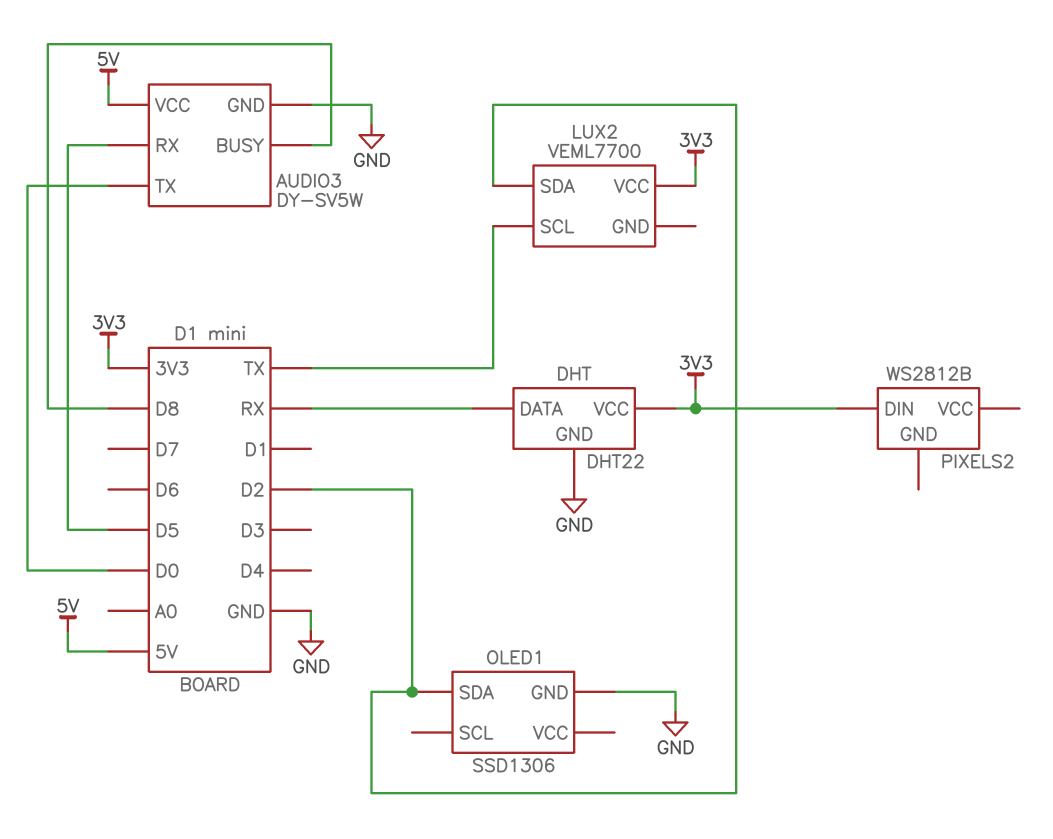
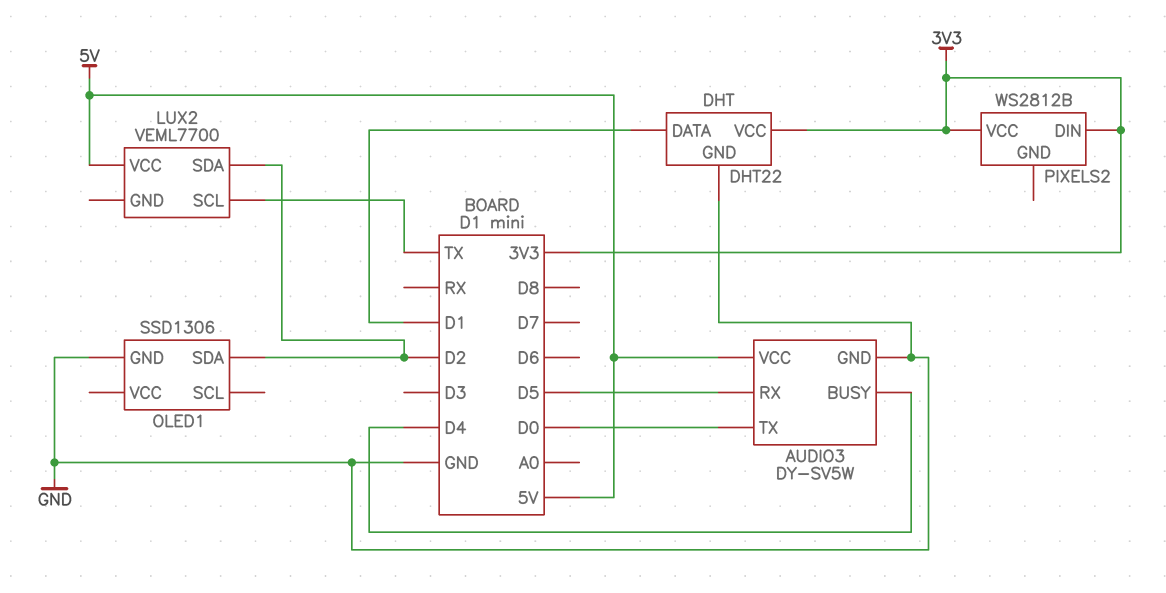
AUDIO3 pin BUSY: D8 -> D4
DHT pin DATA: RX -> D1
LUX2 pin VCC: 3V3 -> 5V
PIXELS2 pin VCC: none -> 3V3

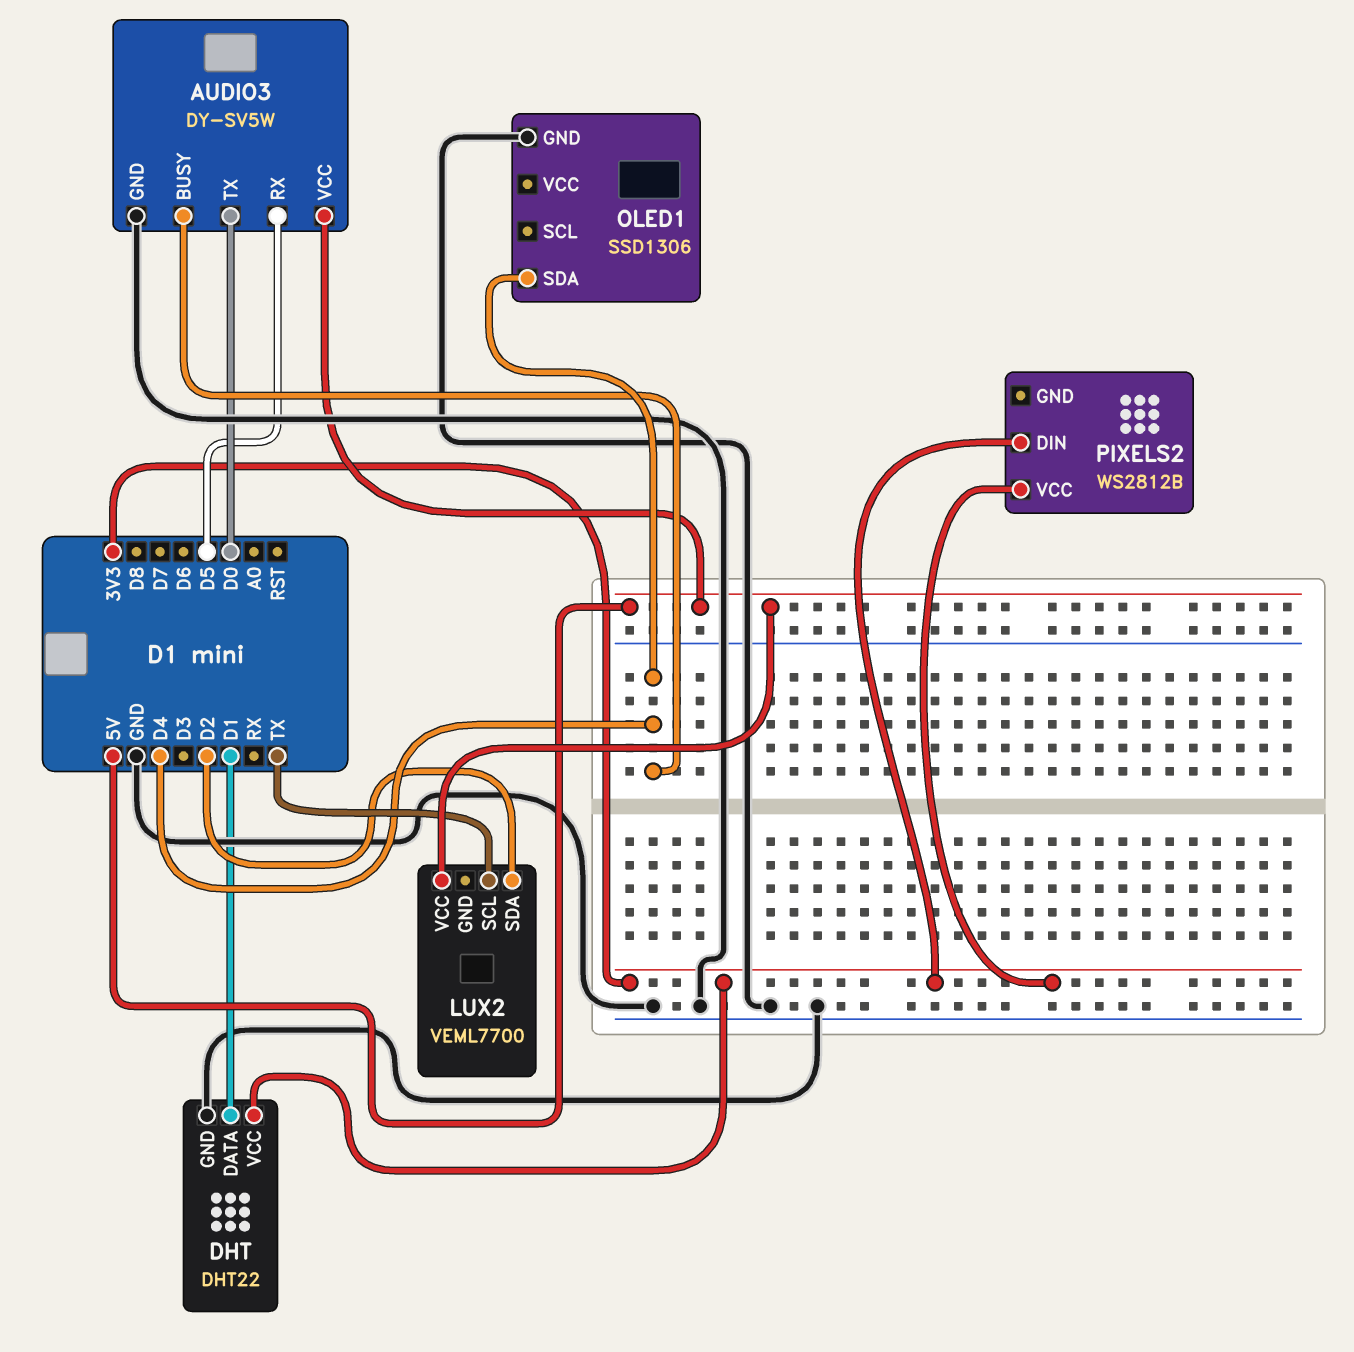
OLED1 pin SDA: D2 -> D4

